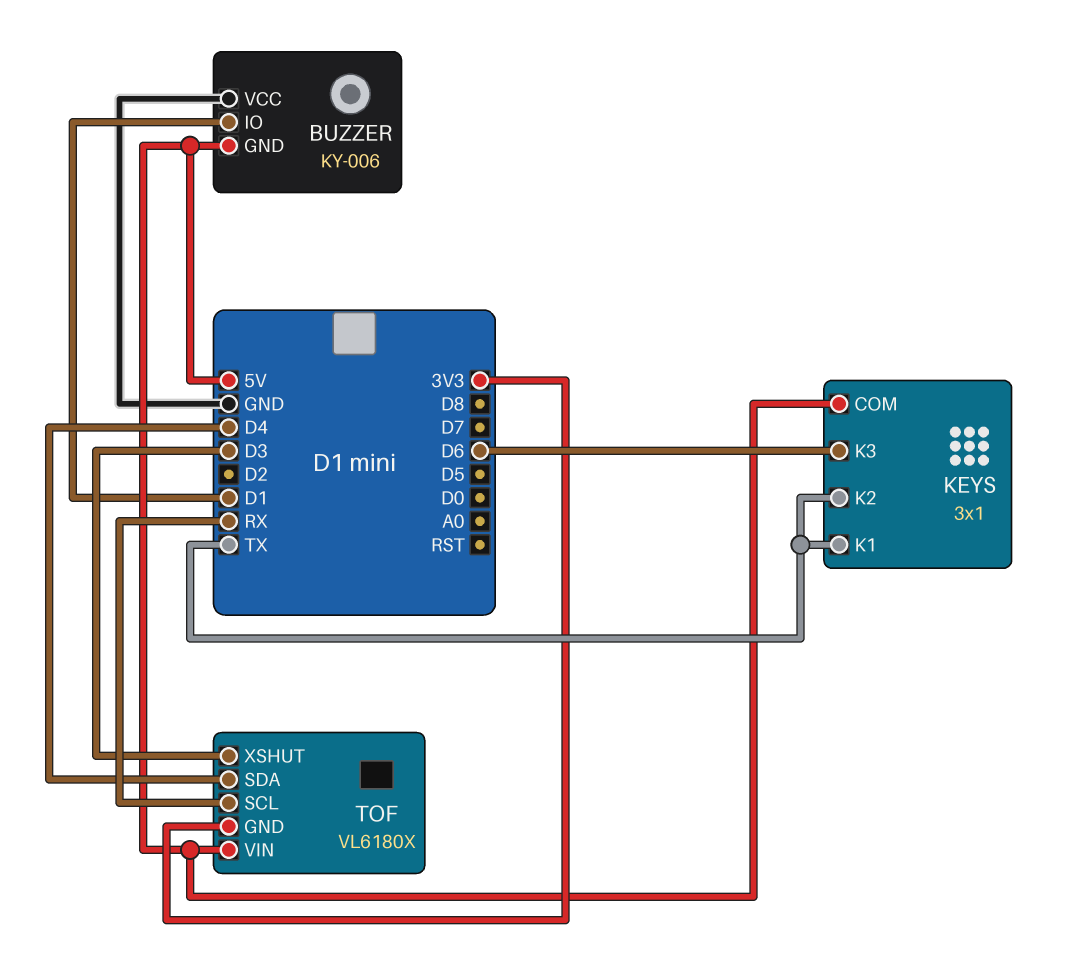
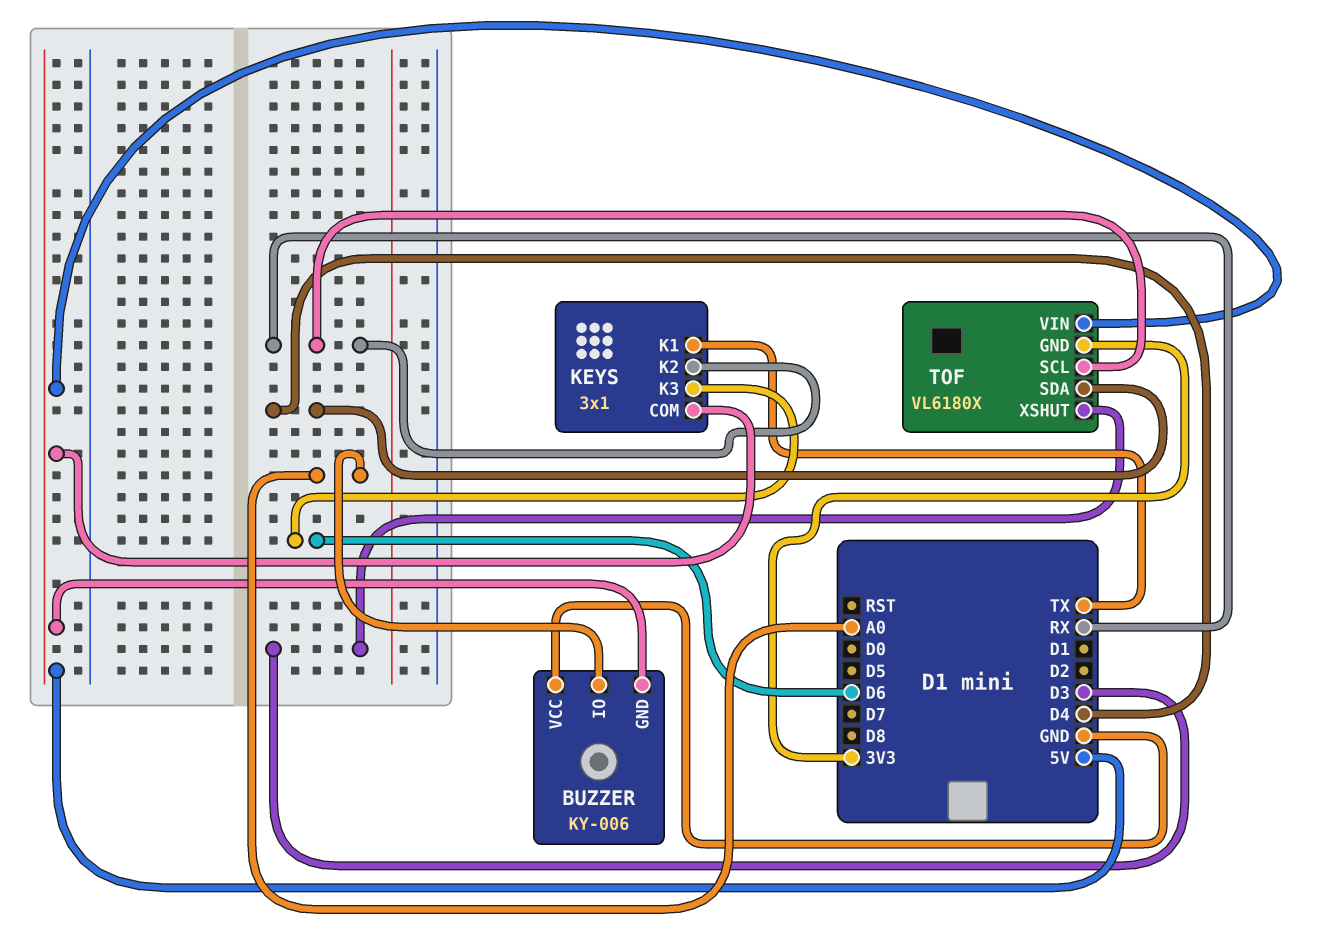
BUZZER pin IO: D1 -> A0
KEYS pin K2: TX -> RX

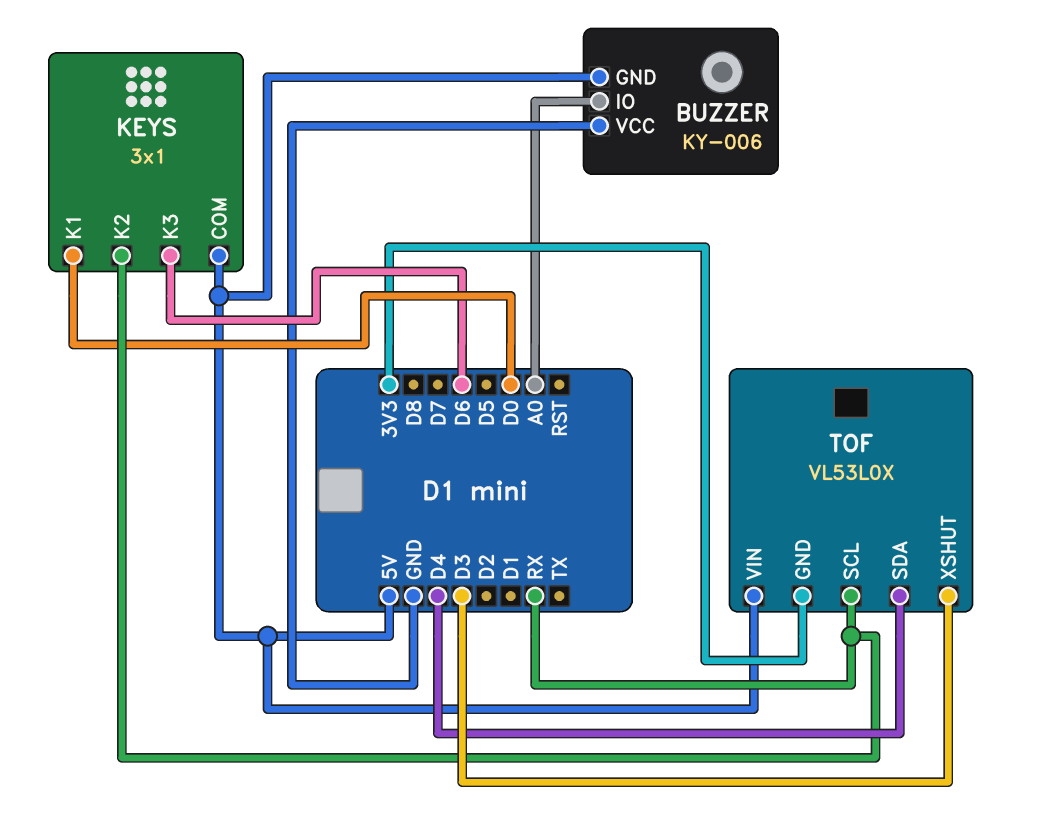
KEYS pin K1: TX -> D0
TOF: VL6180X -> VL53L0X

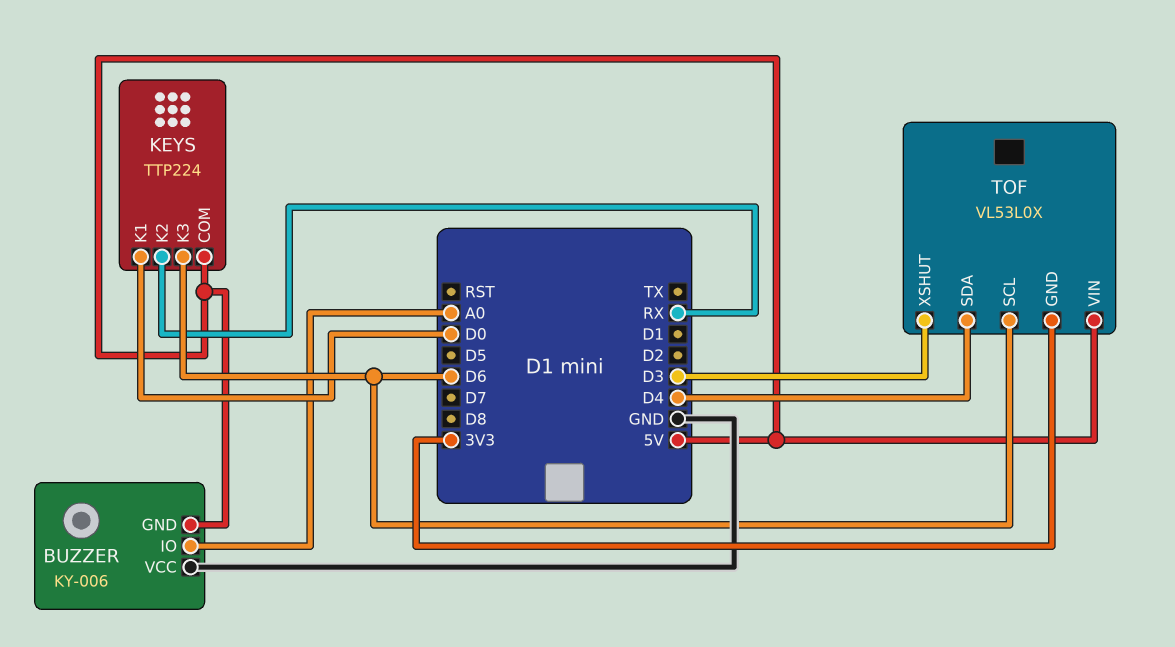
KEYS: 3x1 -> TTP224
TOF pin SCL: RX -> D6

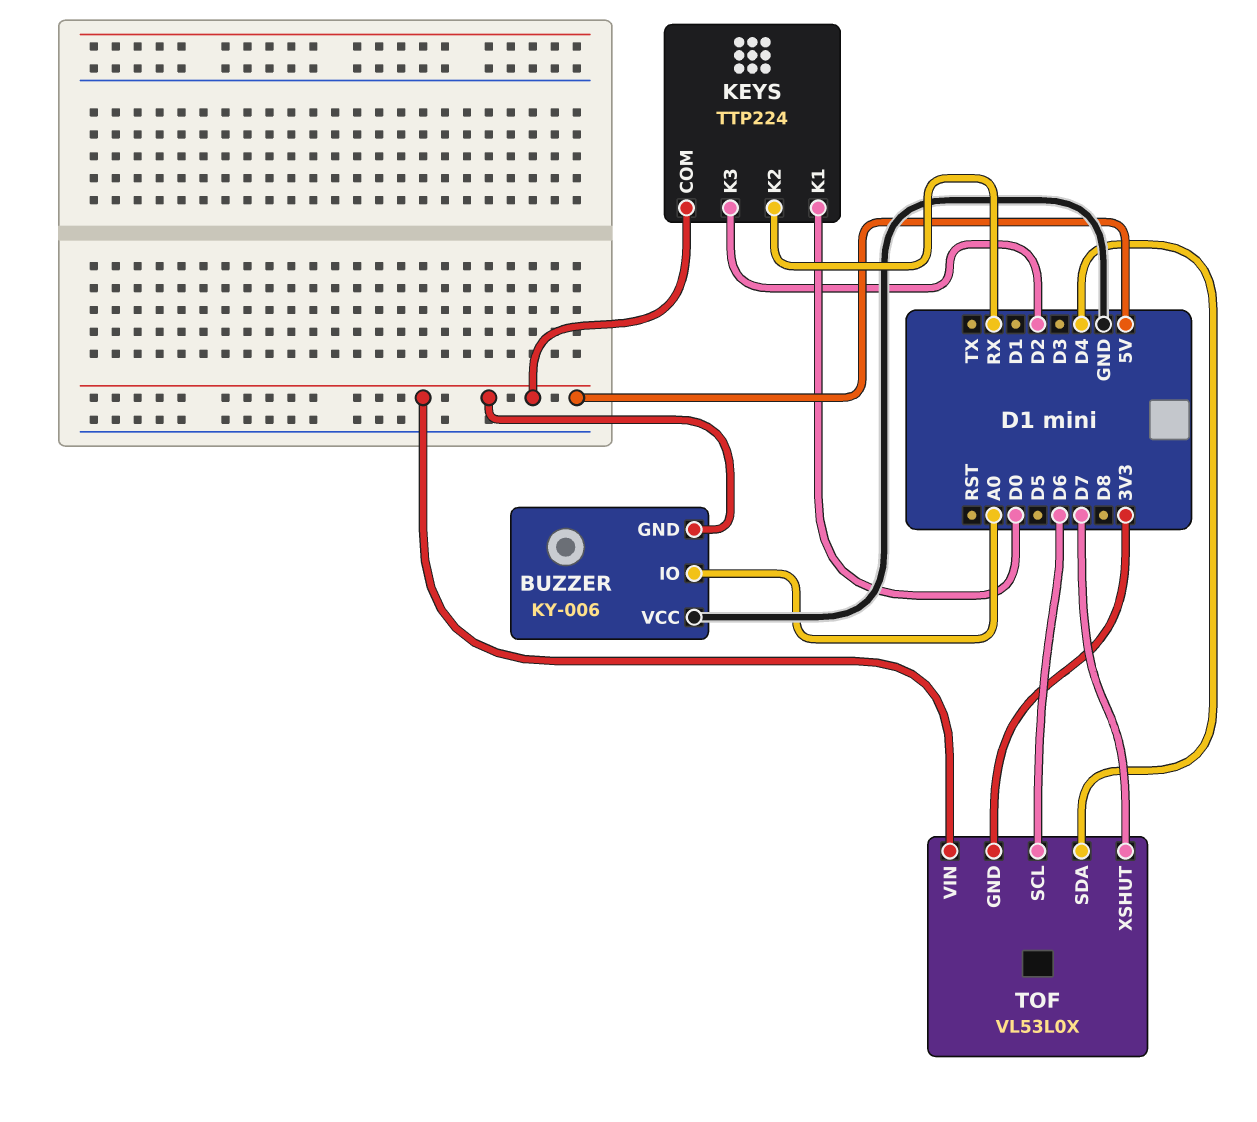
KEYS pin K3: D6 -> D2
TOF pin XSHUT: D3 -> D7

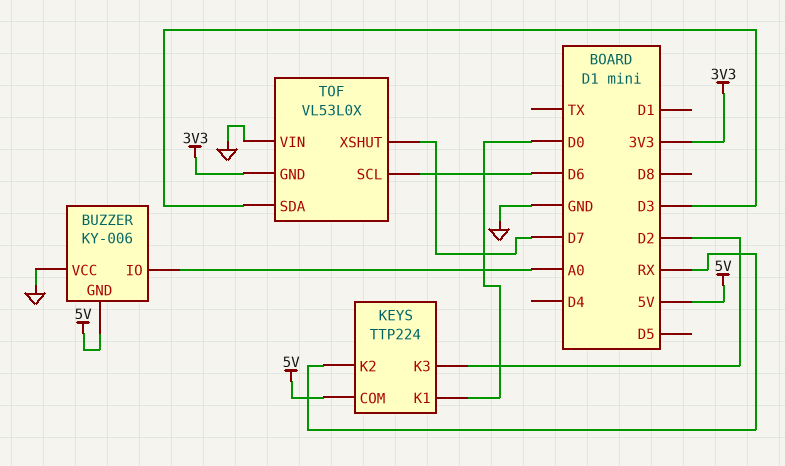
TOF pin SDA: D4 -> D3
TOF pin VIN: 5V -> GND

